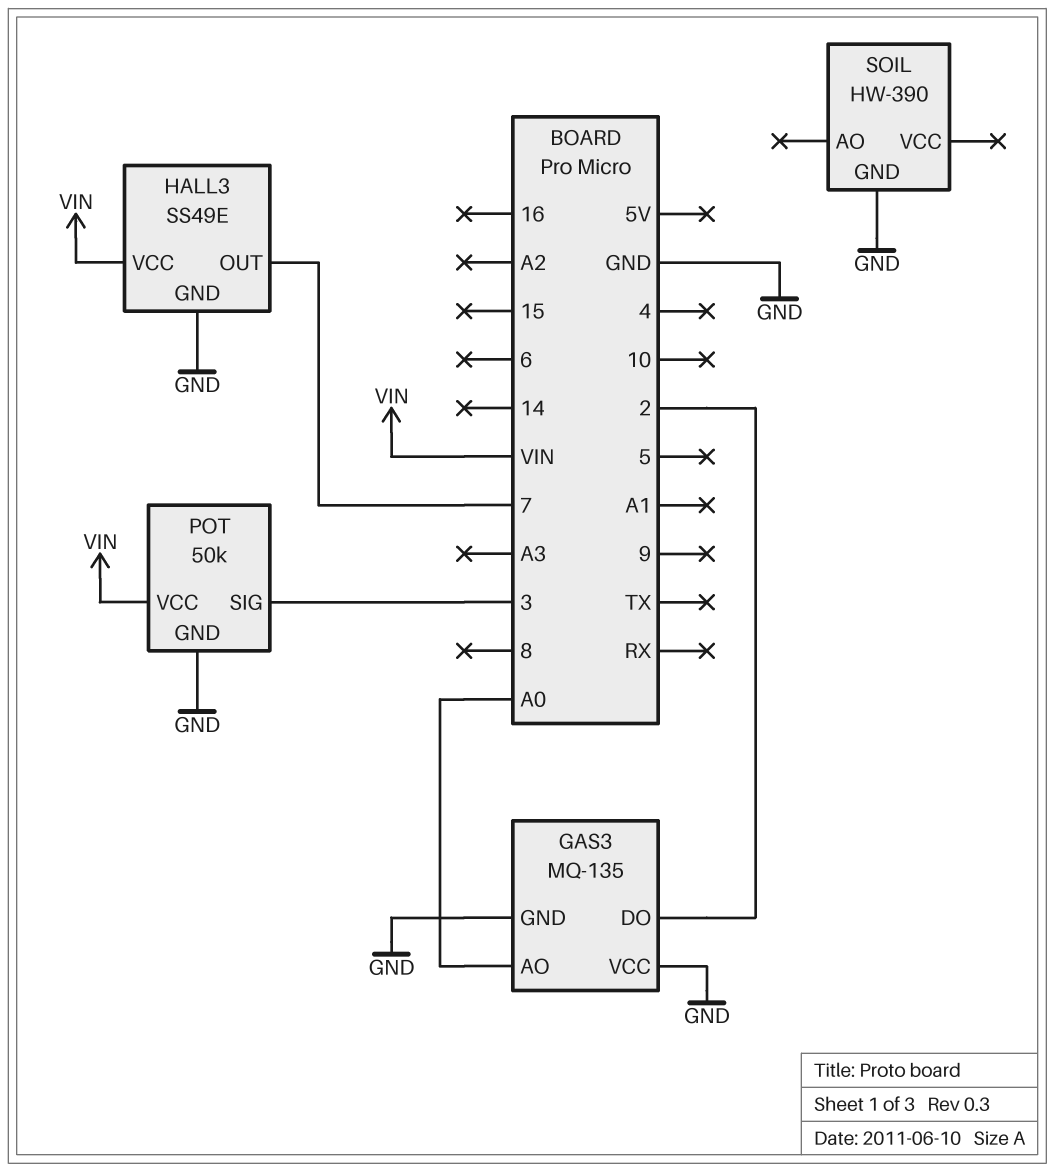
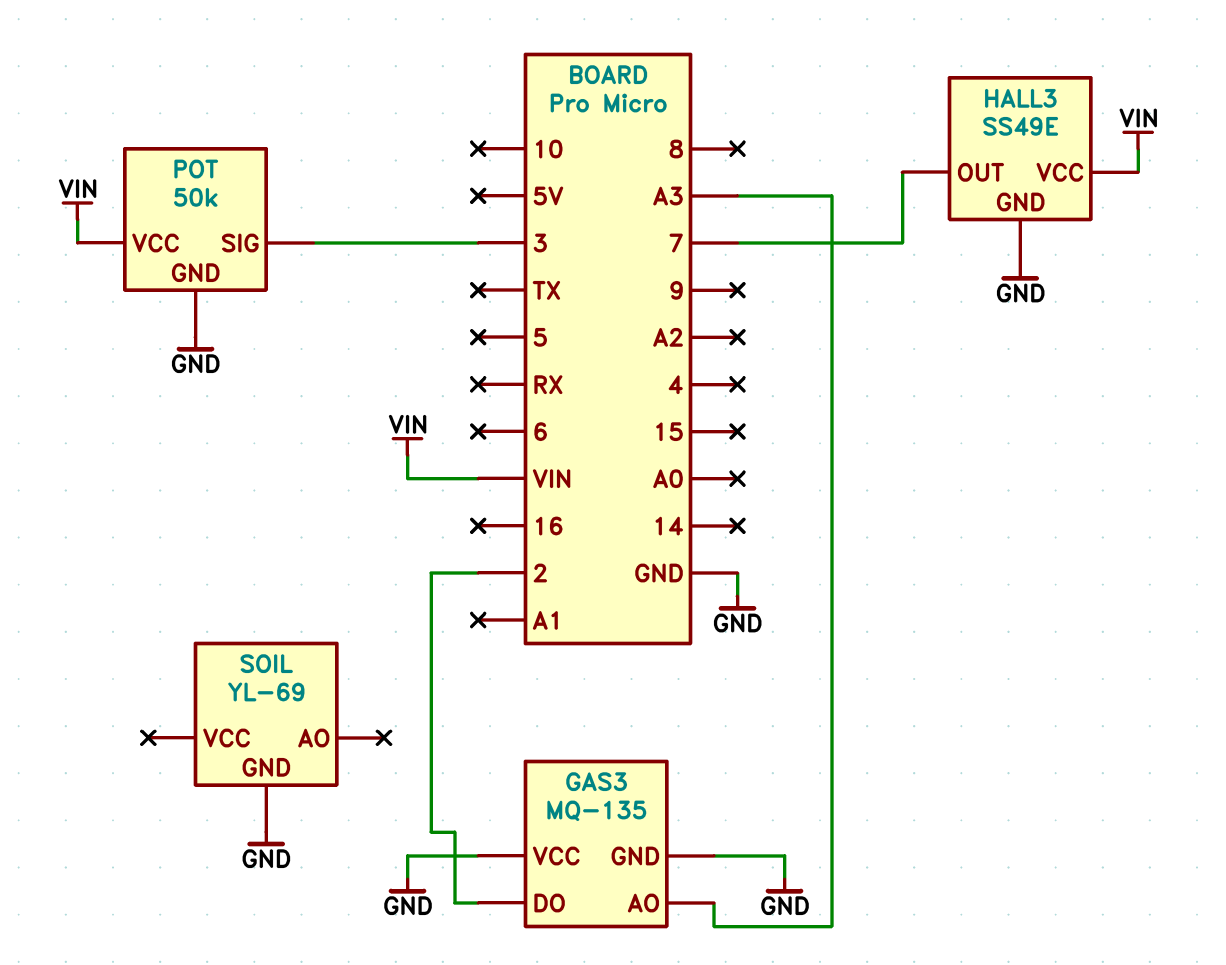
GAS3 pin AO: A0 -> A3
SOIL: HW-390 -> YL-69

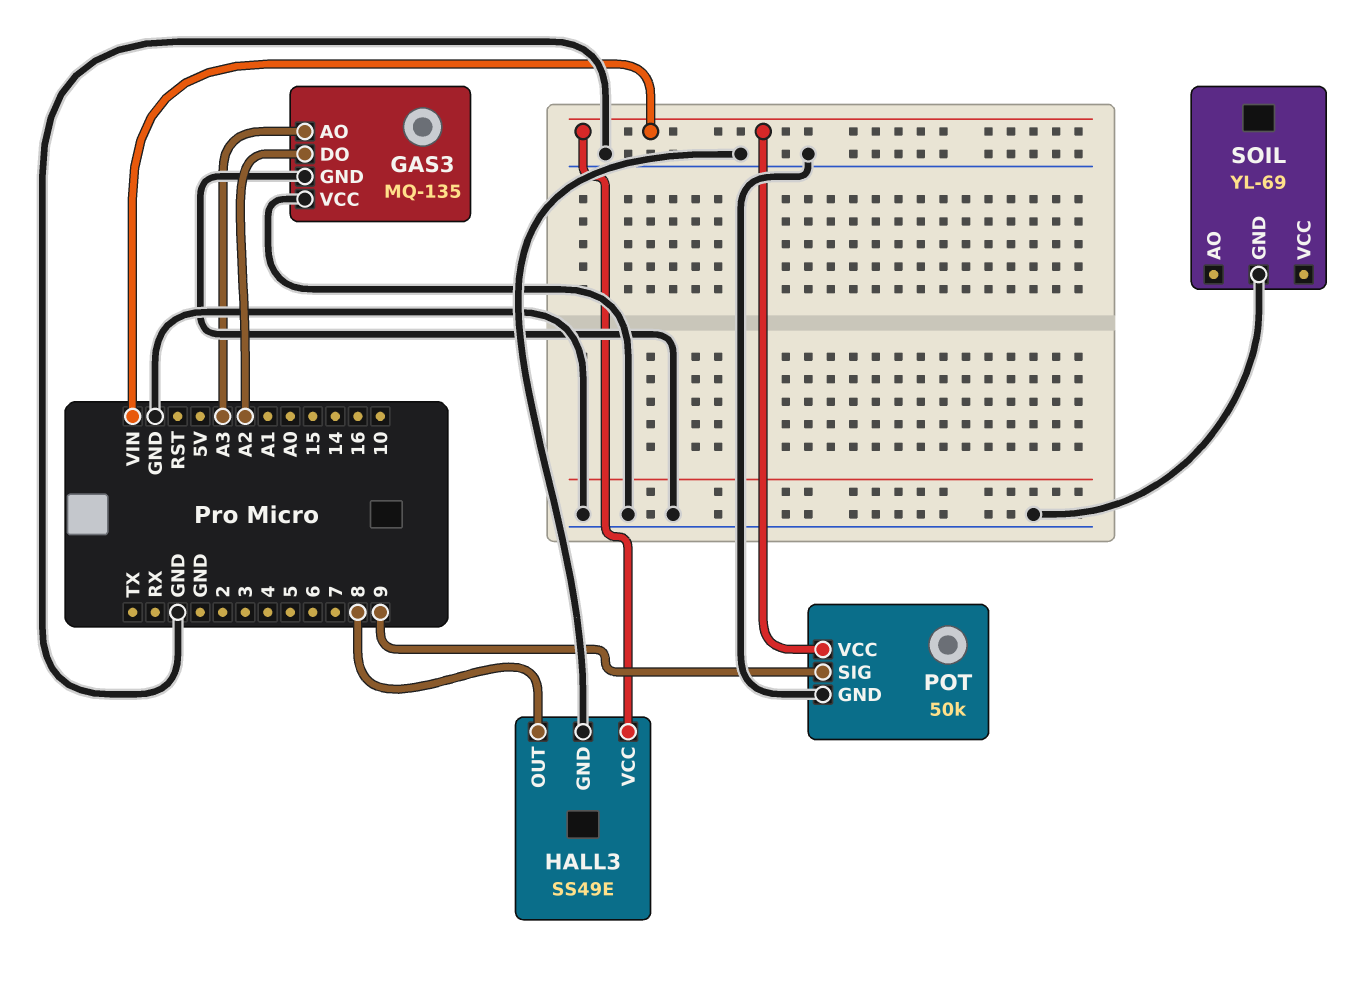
GAS3 pin DO: 2 -> A2
HALL3 pin OUT: 7 -> 8
POT pin SIG: 3 -> 9

